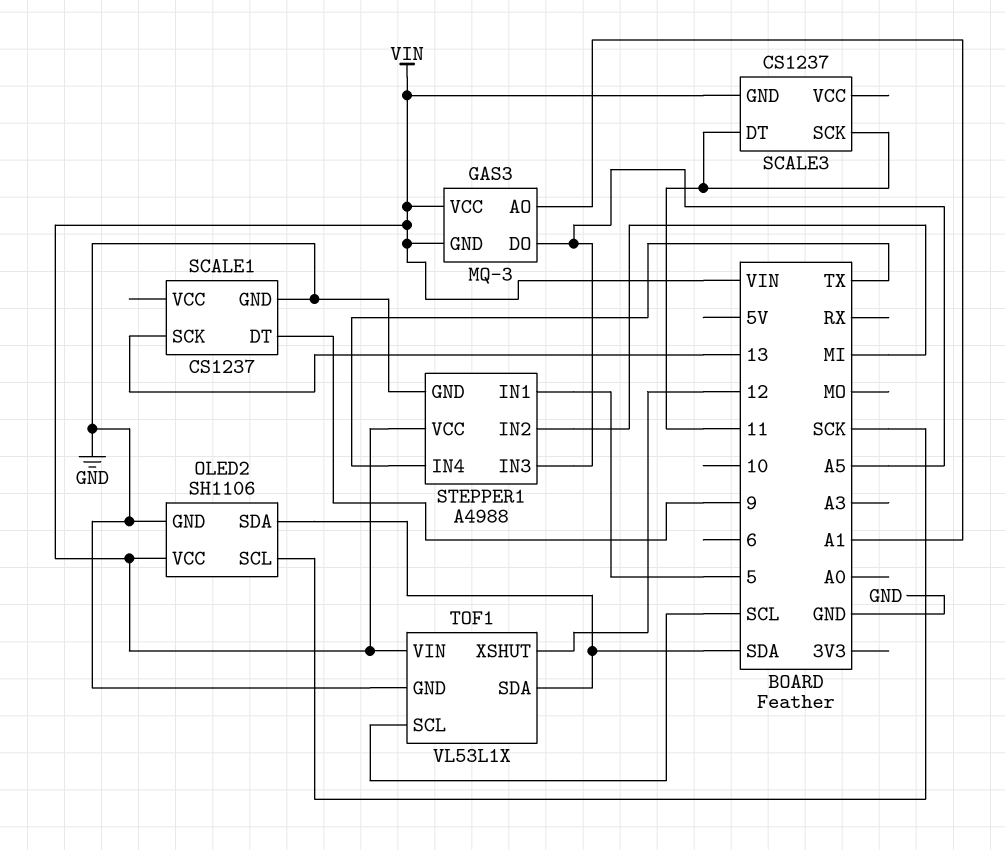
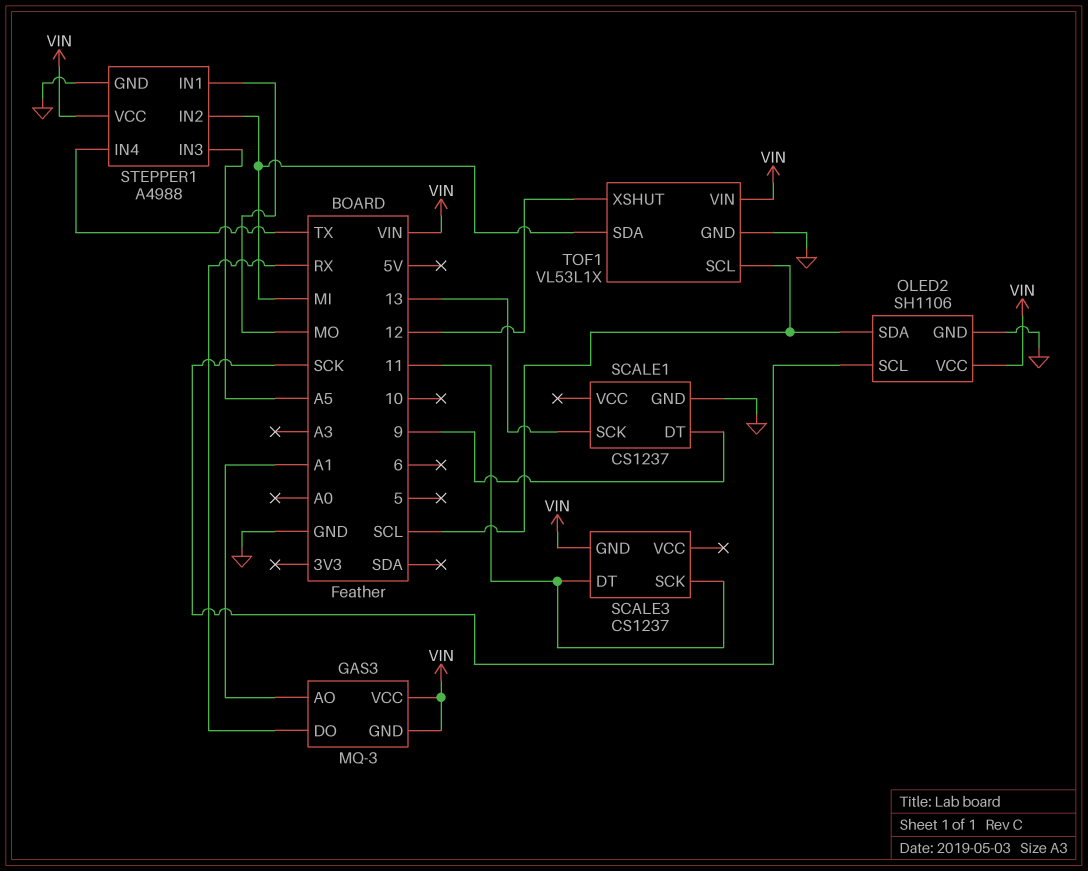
GAS3 pin DO: A5 -> RX
OLED2 pin SDA: SDA -> SCL
STEPPER1 pin IN1: 5 -> MO
TOF1 pin SDA: SDA -> MI

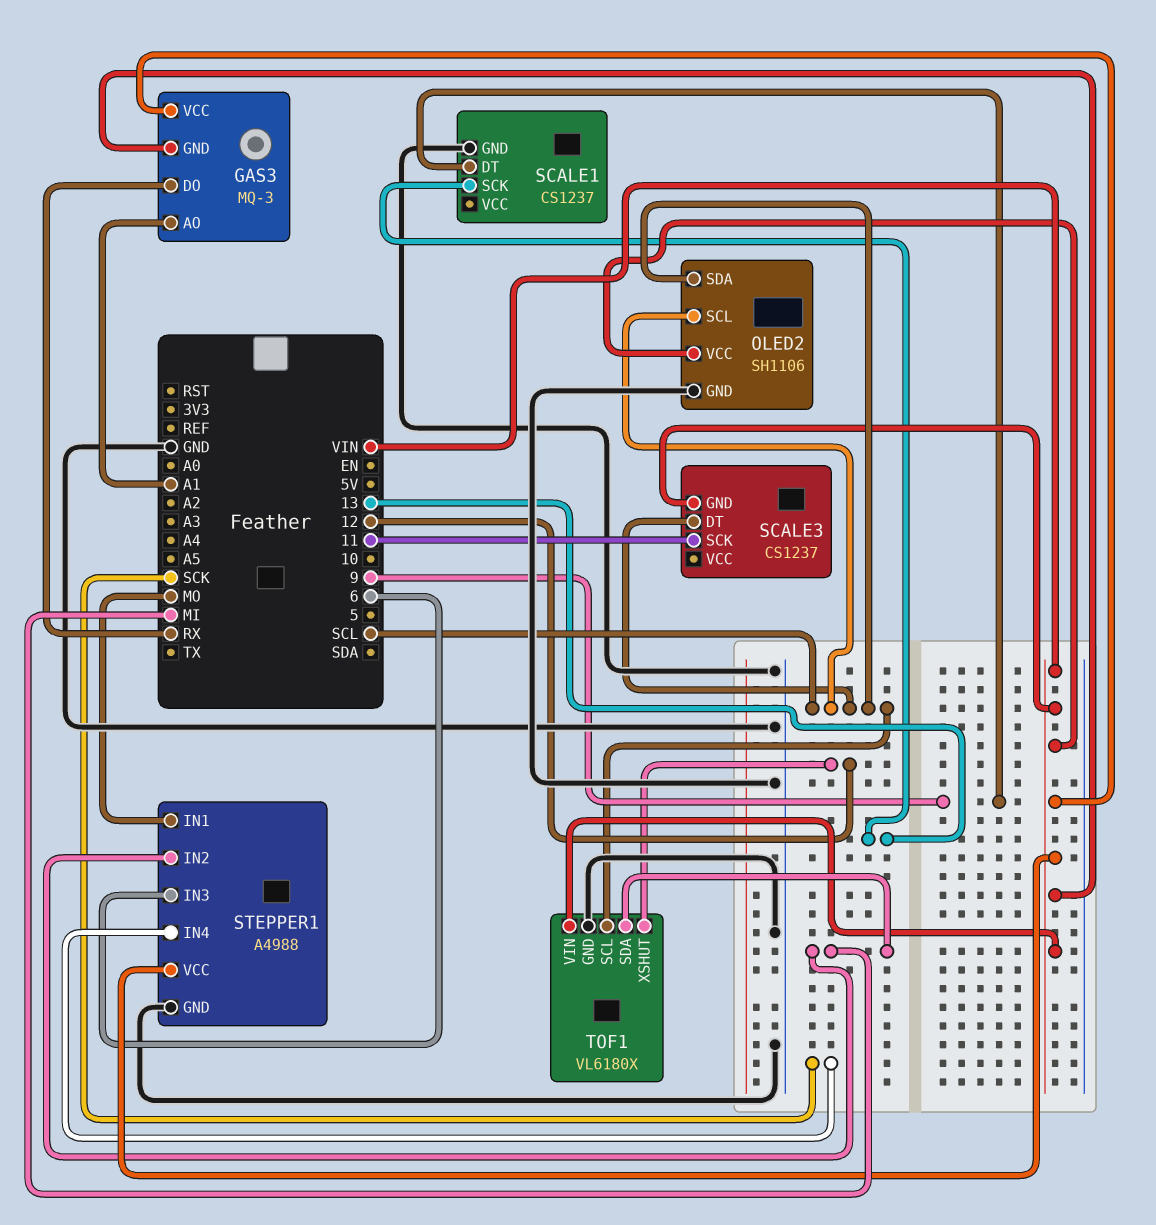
OLED2 pin SCL: SCK -> SCL
SCALE3 pin DT: 11 -> SCL
STEPPER1 pin IN3: A5 -> 6
STEPPER1 pin IN4: TX -> SCK
TOF1: VL53L1X -> VL6180X

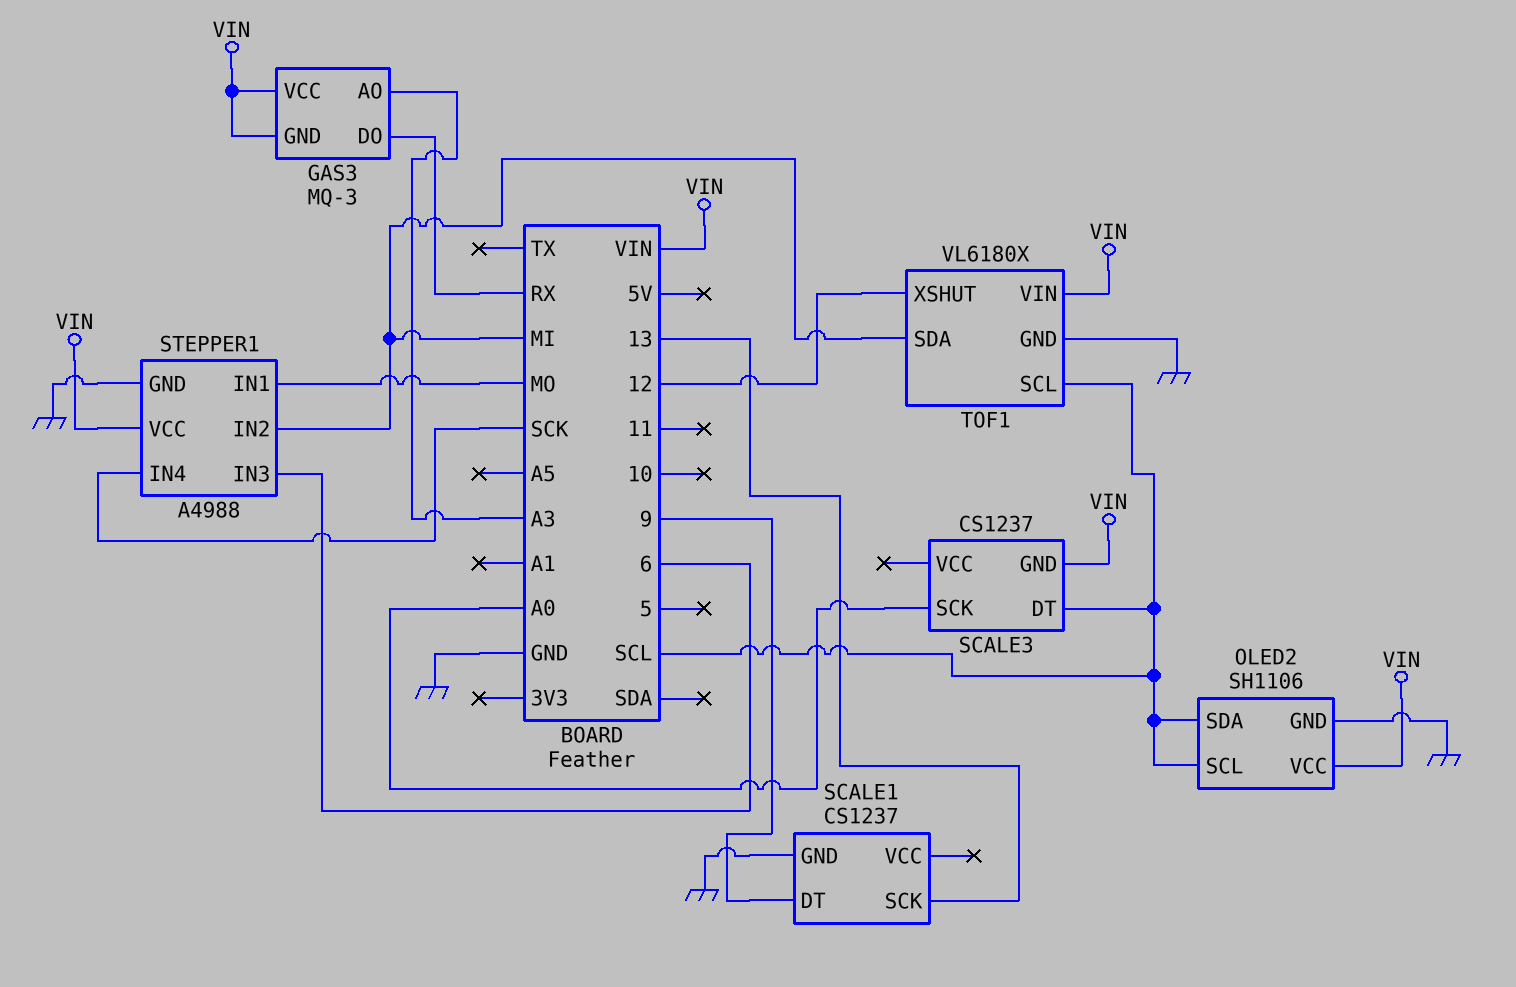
GAS3 pin AO: A1 -> A3
SCALE3 pin SCK: 11 -> A0

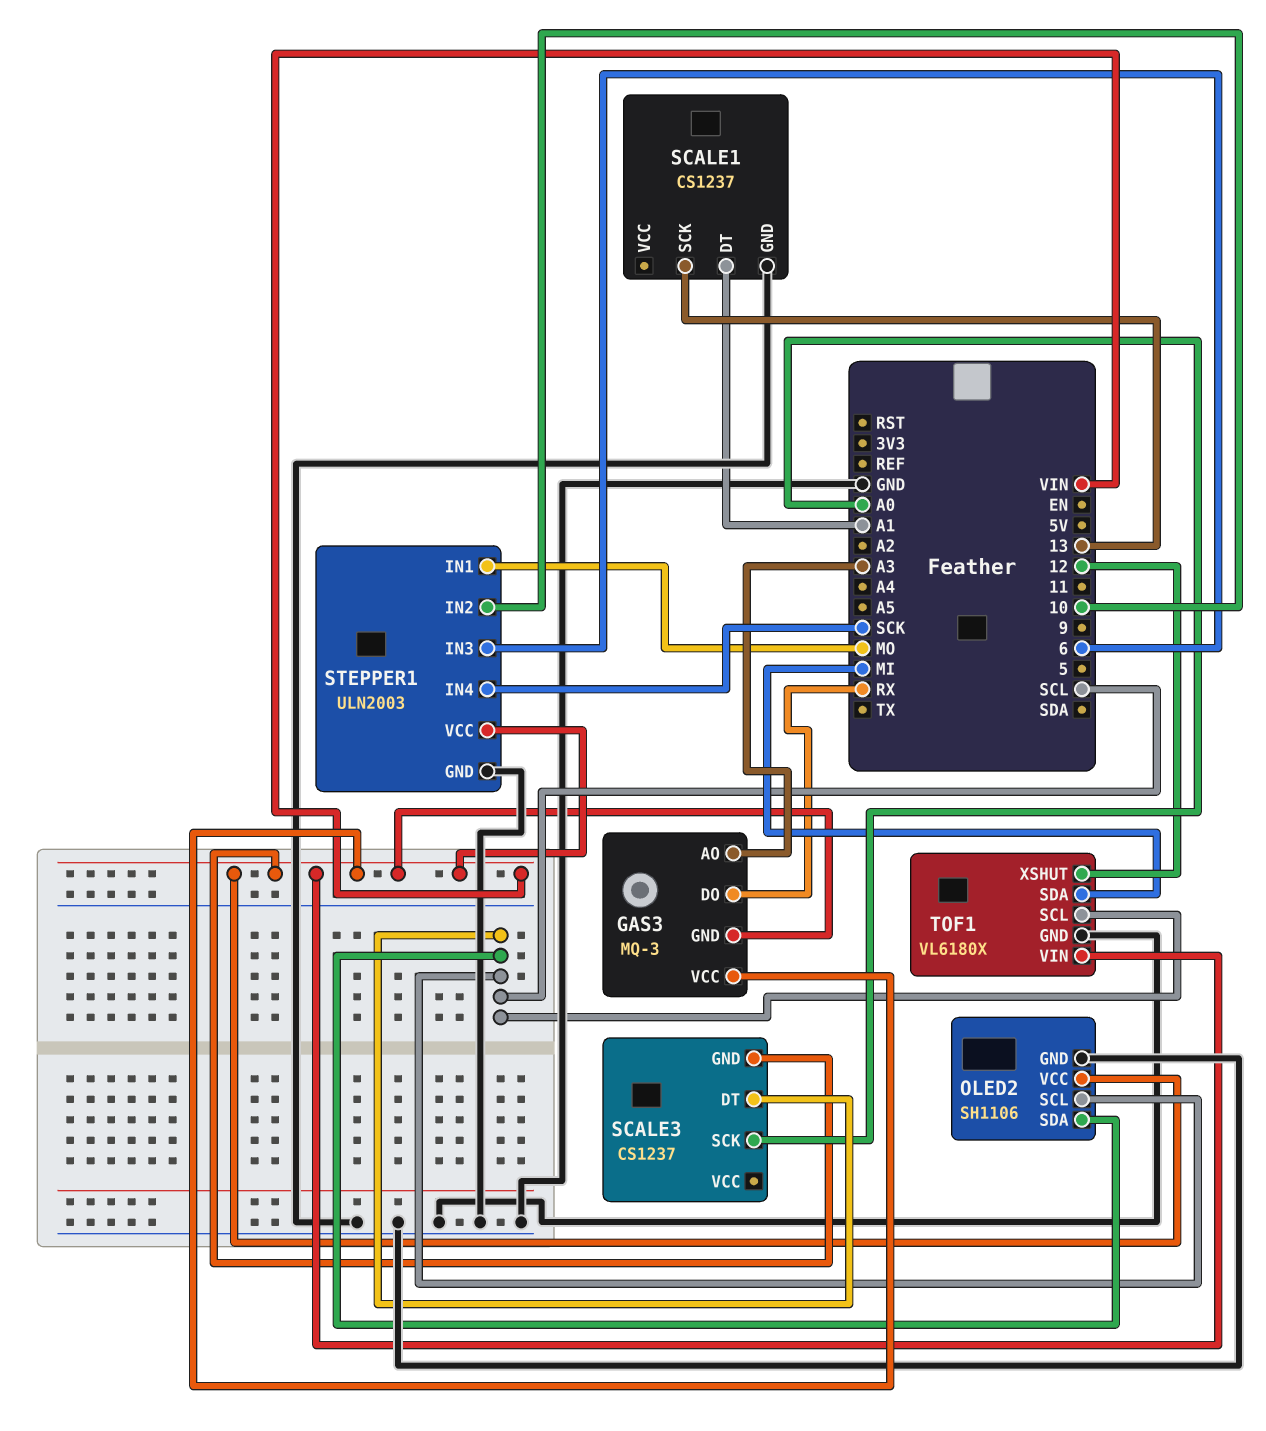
SCALE1 pin DT: 9 -> A1
STEPPER1: A4988 -> ULN2003
STEPPER1 pin IN2: MI -> 10

